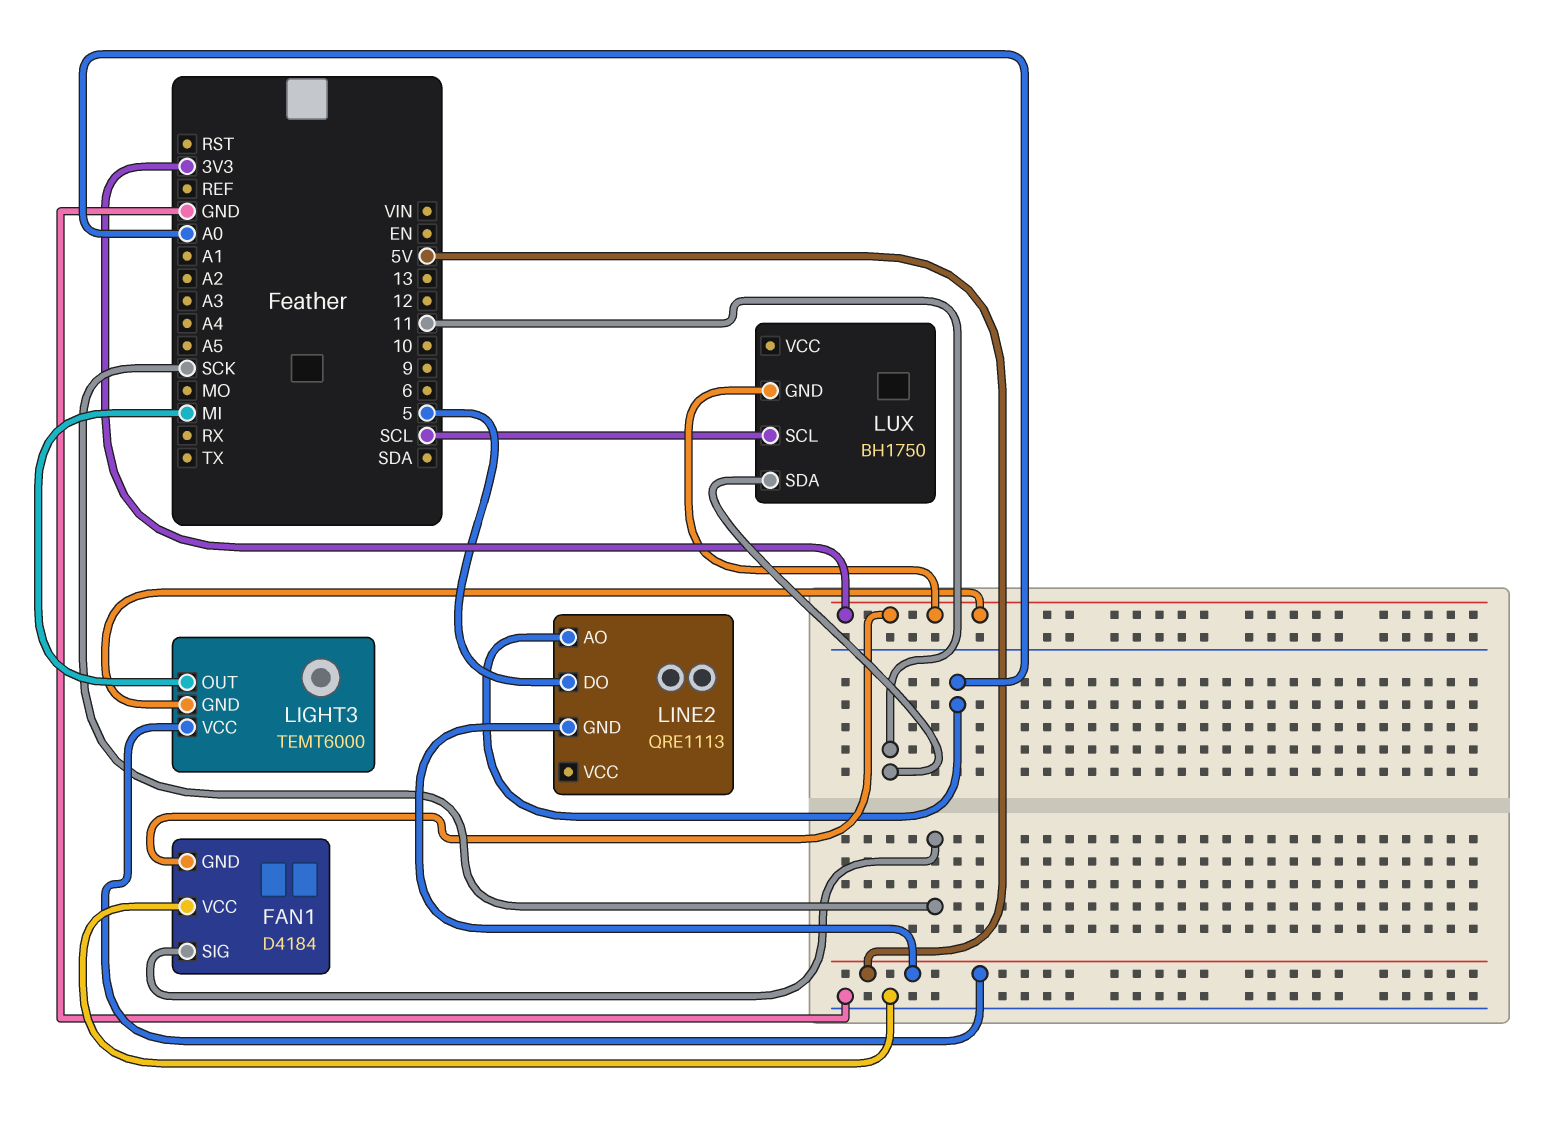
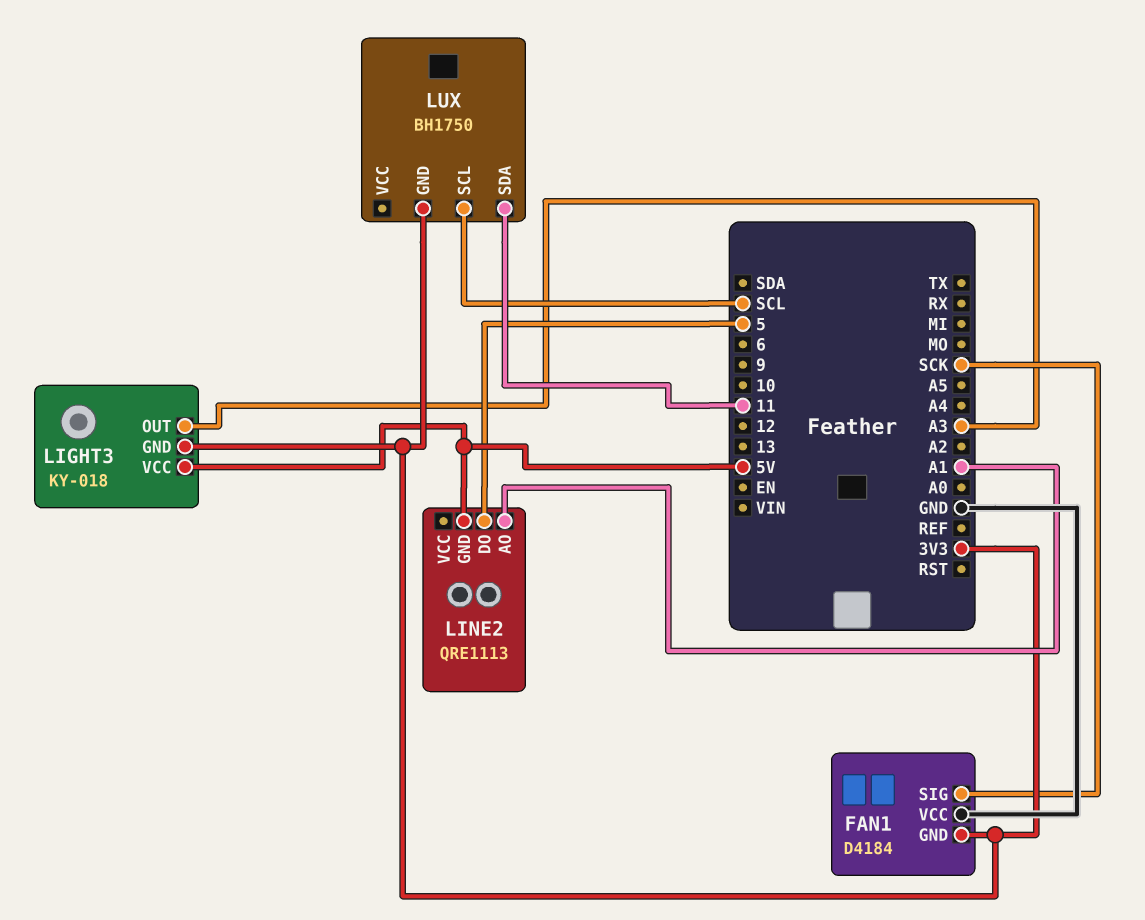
LIGHT3: TEMT6000 -> KY-018
LIGHT3 pin OUT: MI -> A3
LINE2 pin AO: A0 -> A1

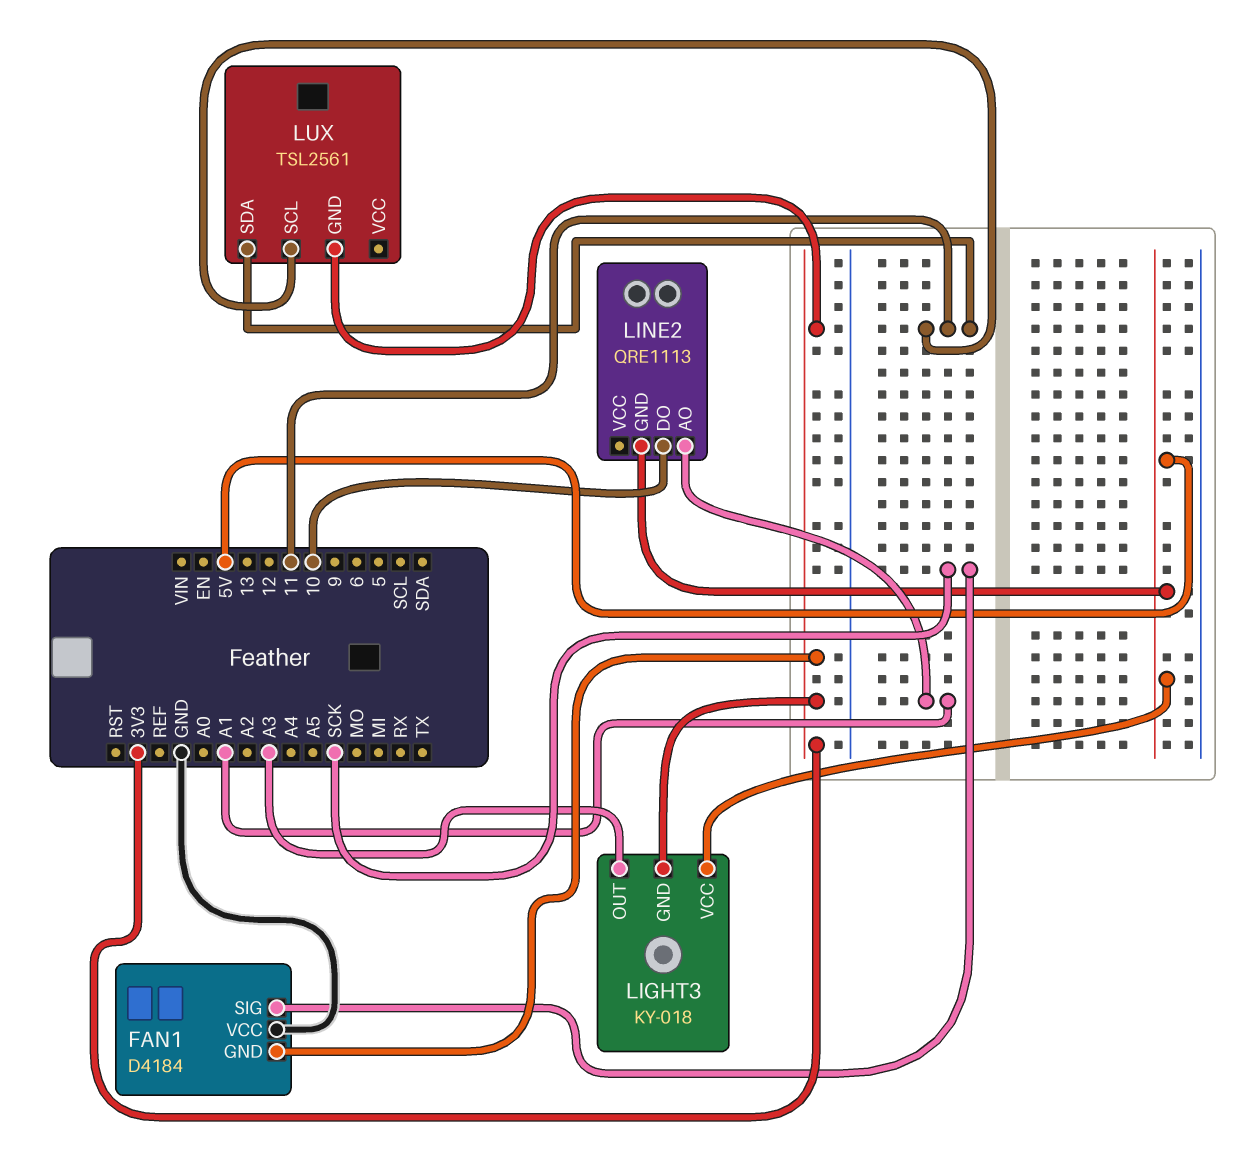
LINE2 pin DO: 5 -> 10
LUX: BH1750 -> TSL2561
LUX pin SCL: SCL -> 11

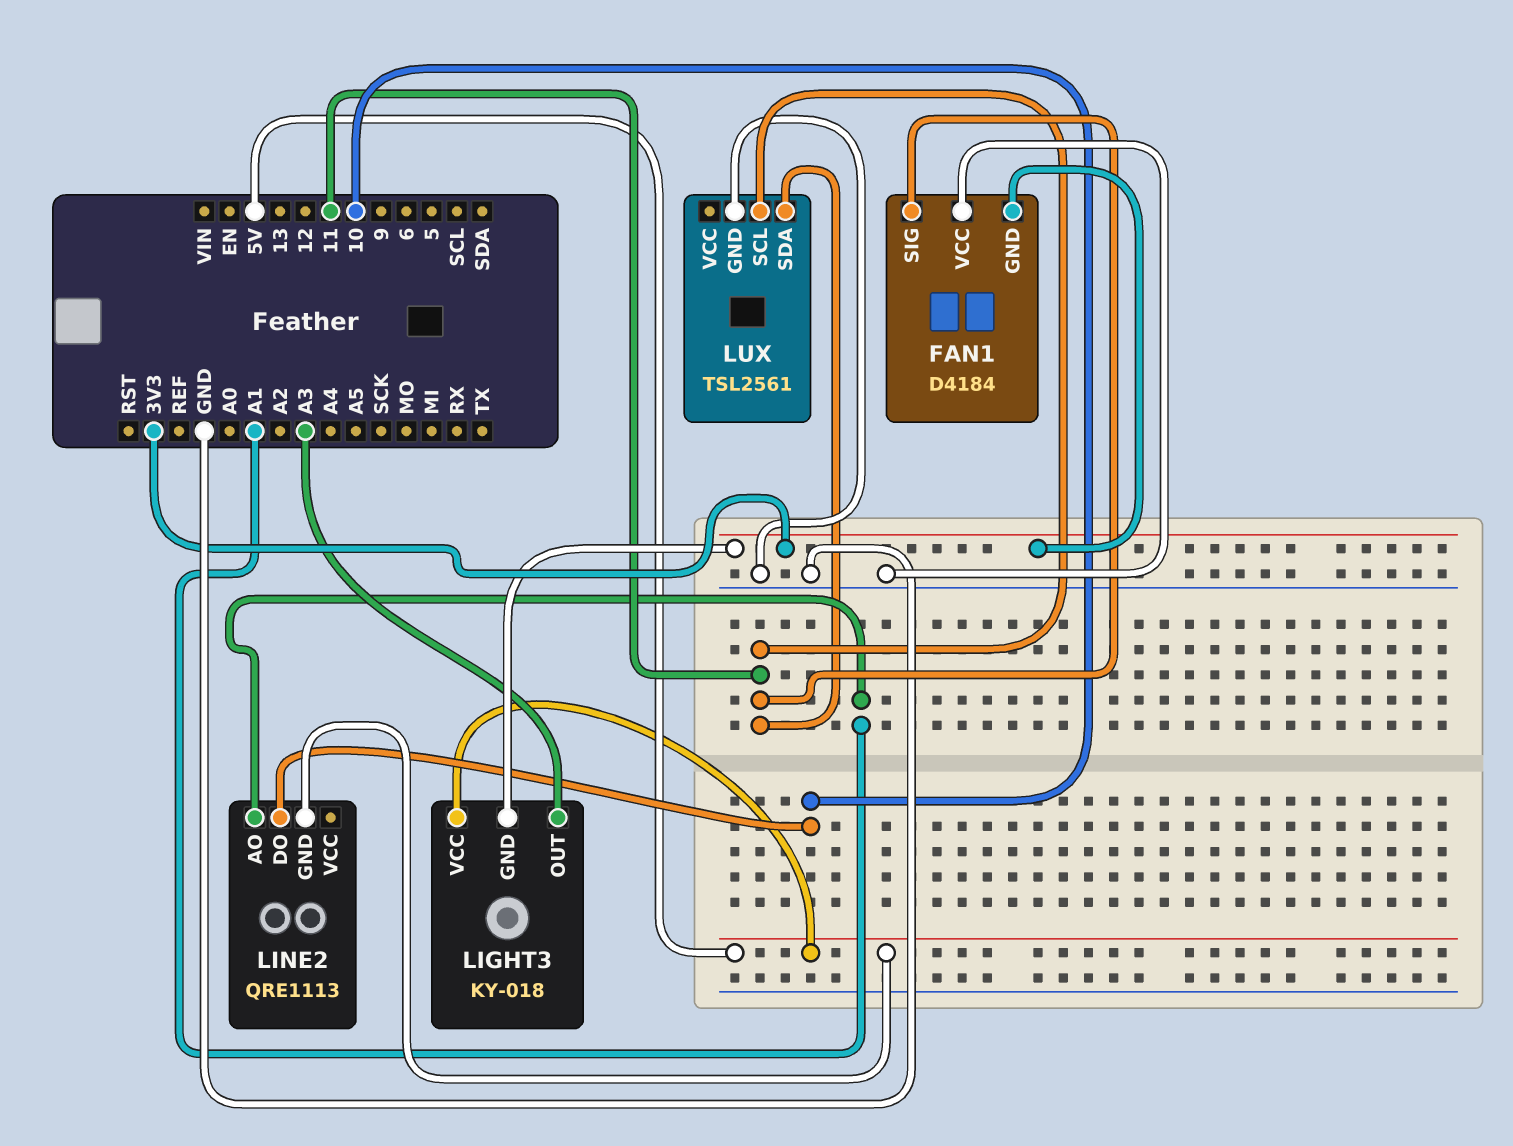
FAN1 pin SIG: SCK -> 11
LUX pin GND: 3V3 -> GND

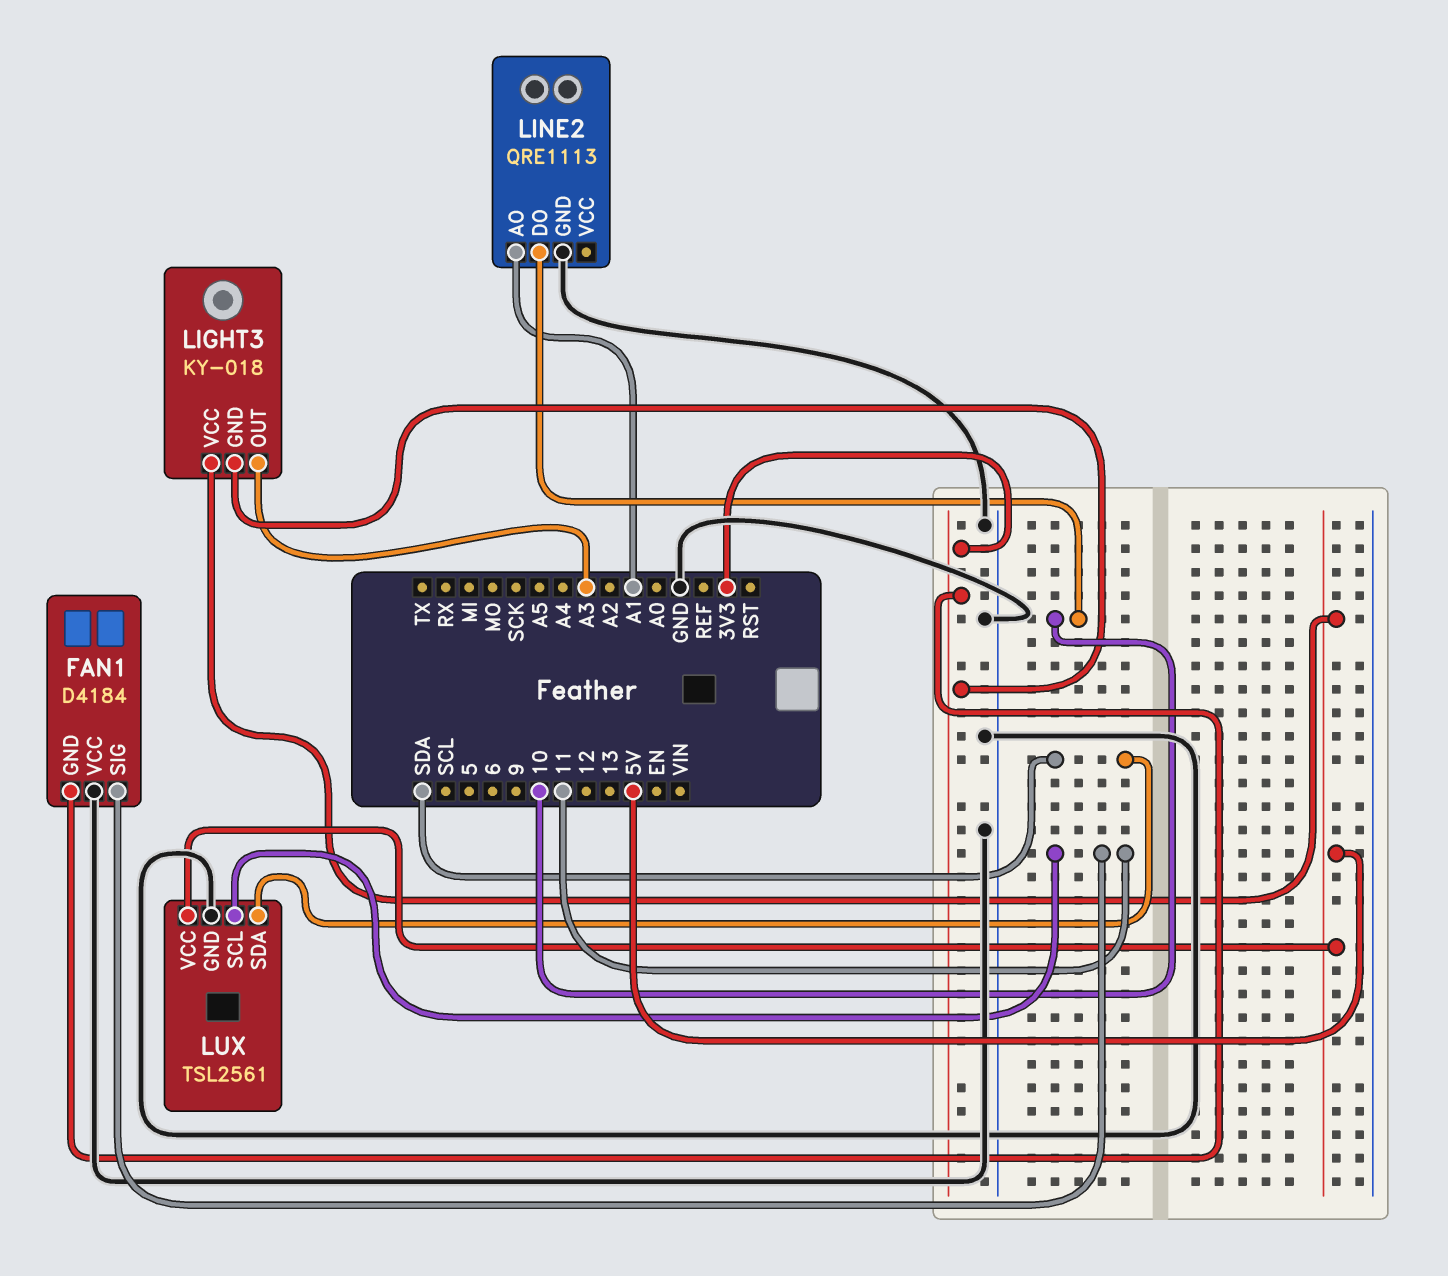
LINE2 pin GND: 5V -> GND
LUX pin SDA: 11 -> SDA
LUX pin VCC: none -> 5V

